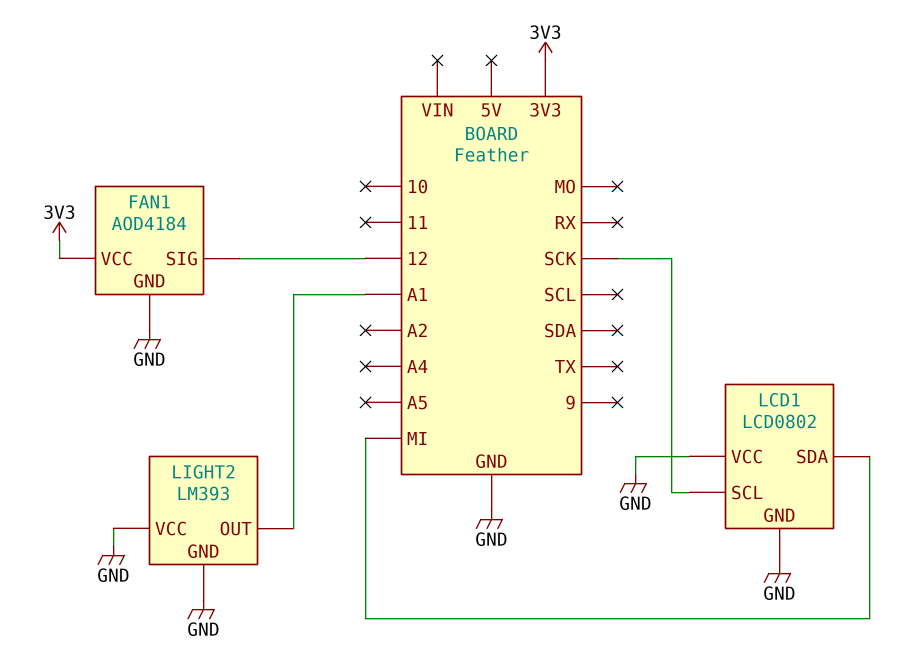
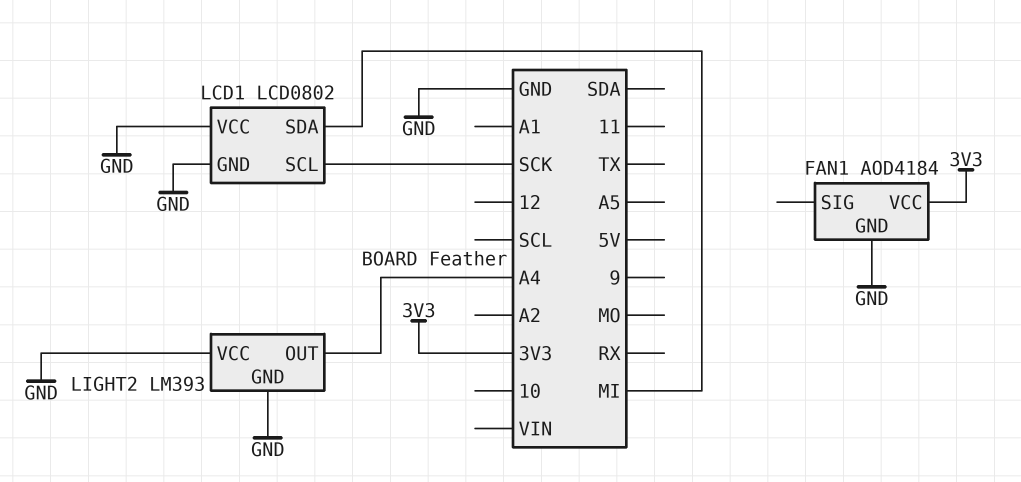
FAN1 pin SIG: 12 -> none
LIGHT2 pin OUT: A1 -> A4

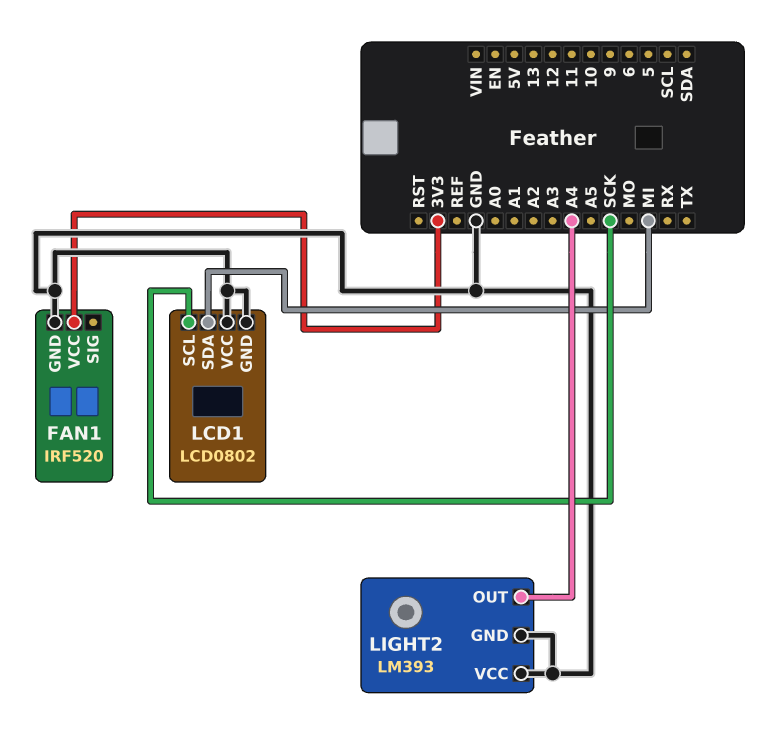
FAN1: AOD4184 -> IRF520

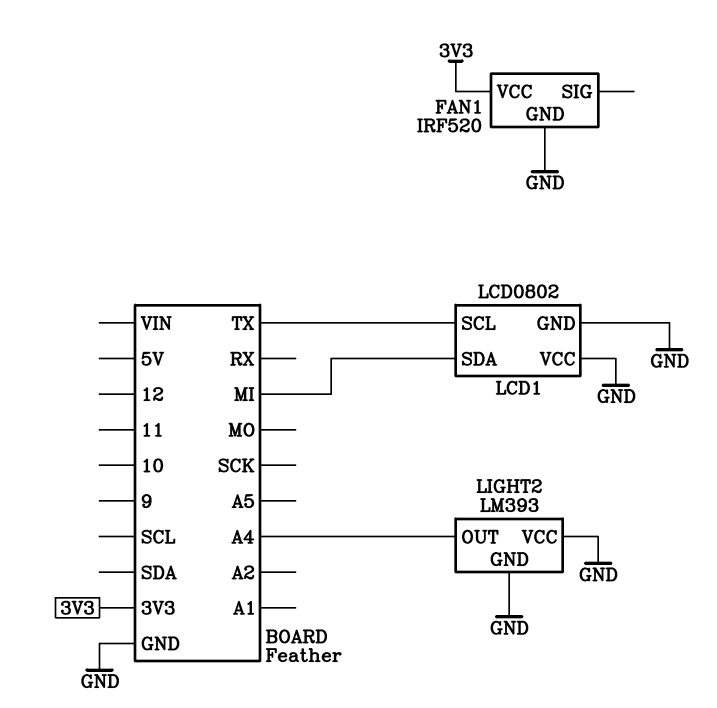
LCD1 pin SCL: SCK -> TX

